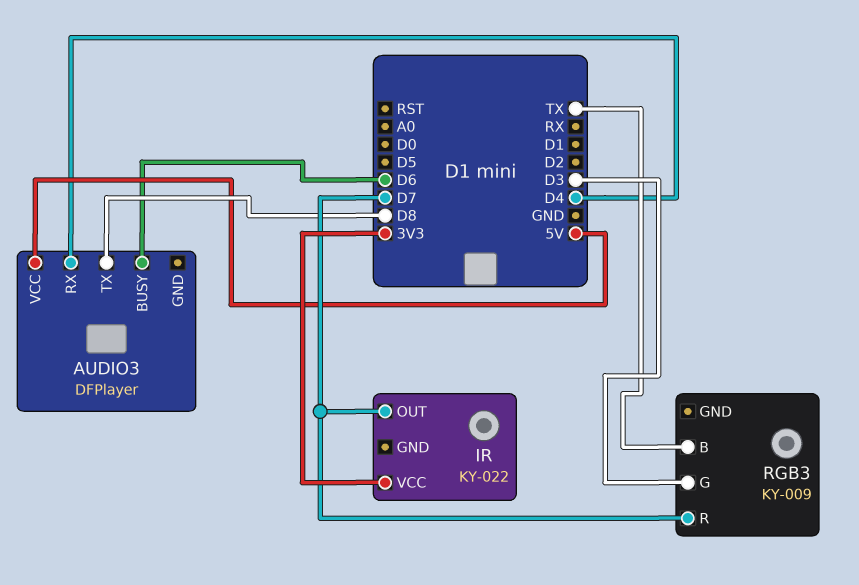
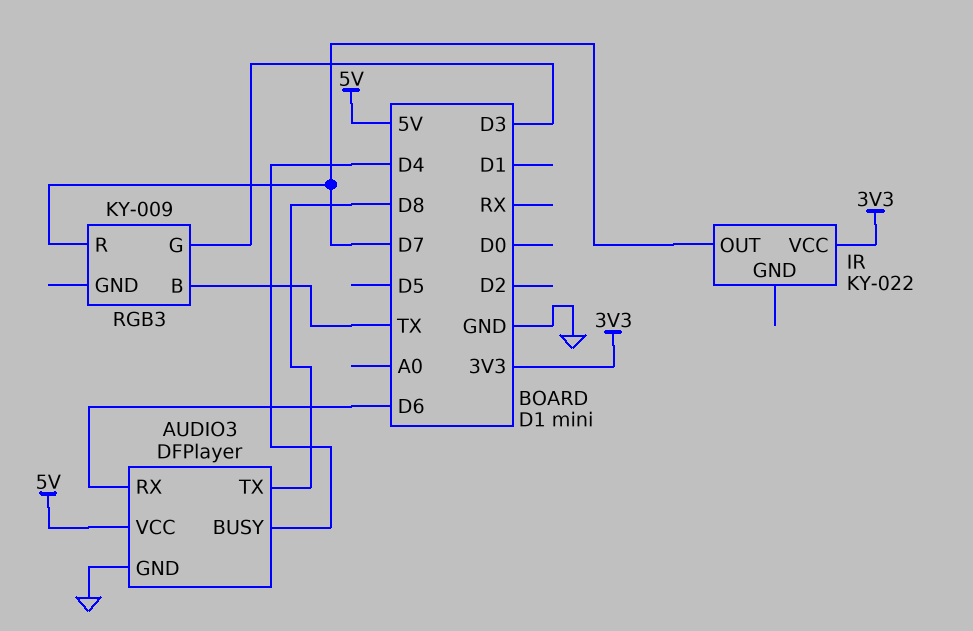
AUDIO3 pin BUSY: D6 -> D4
AUDIO3 pin GND: none -> GND
AUDIO3 pin RX: D4 -> D6

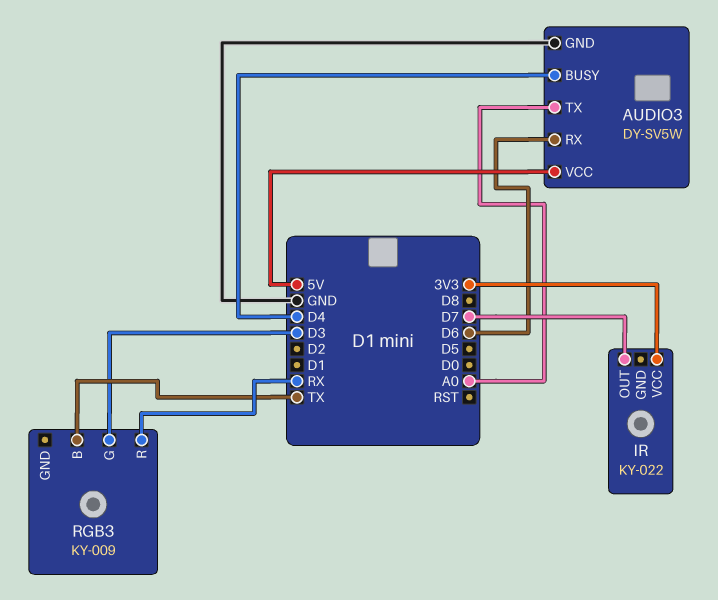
AUDIO3: DFPlayer -> DY-SV5W
AUDIO3 pin TX: D8 -> A0
RGB3 pin R: D7 -> RX

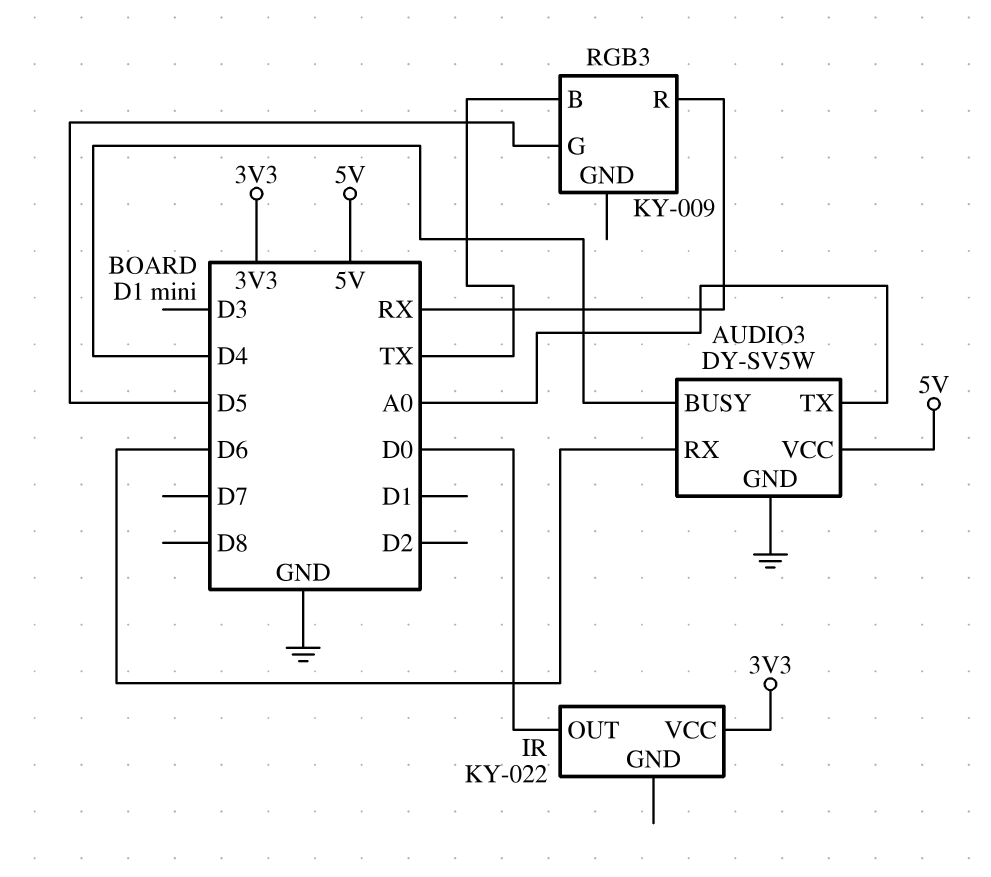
IR pin OUT: D7 -> D0
RGB3 pin G: D3 -> D5

